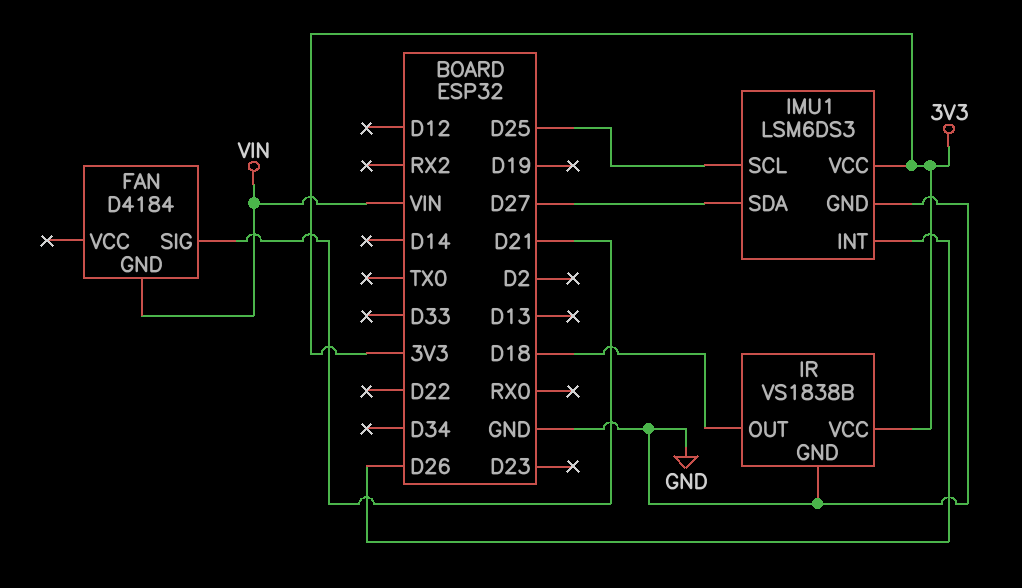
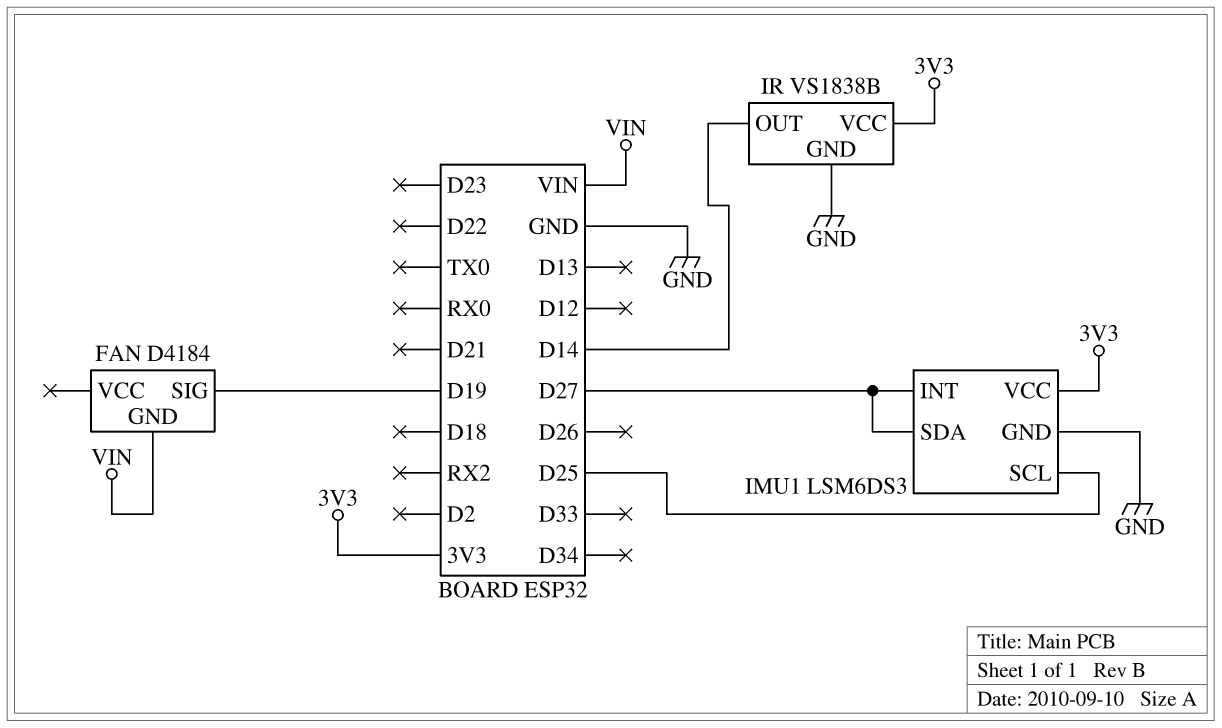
FAN pin SIG: D21 -> D19
IMU1 pin INT: D26 -> D27
IR pin OUT: D18 -> D14

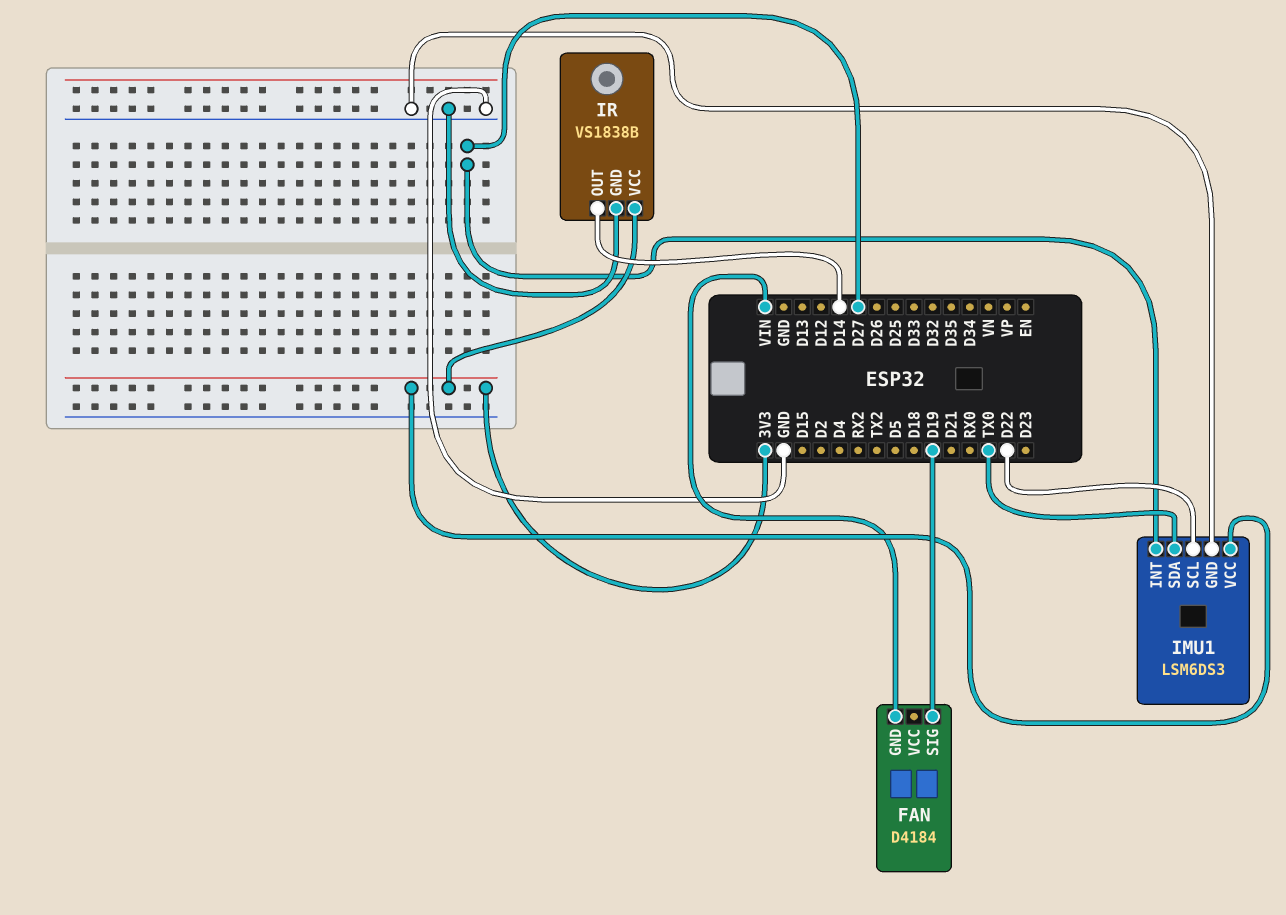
IMU1 pin SCL: D25 -> D22
IMU1 pin SDA: D27 -> TX0

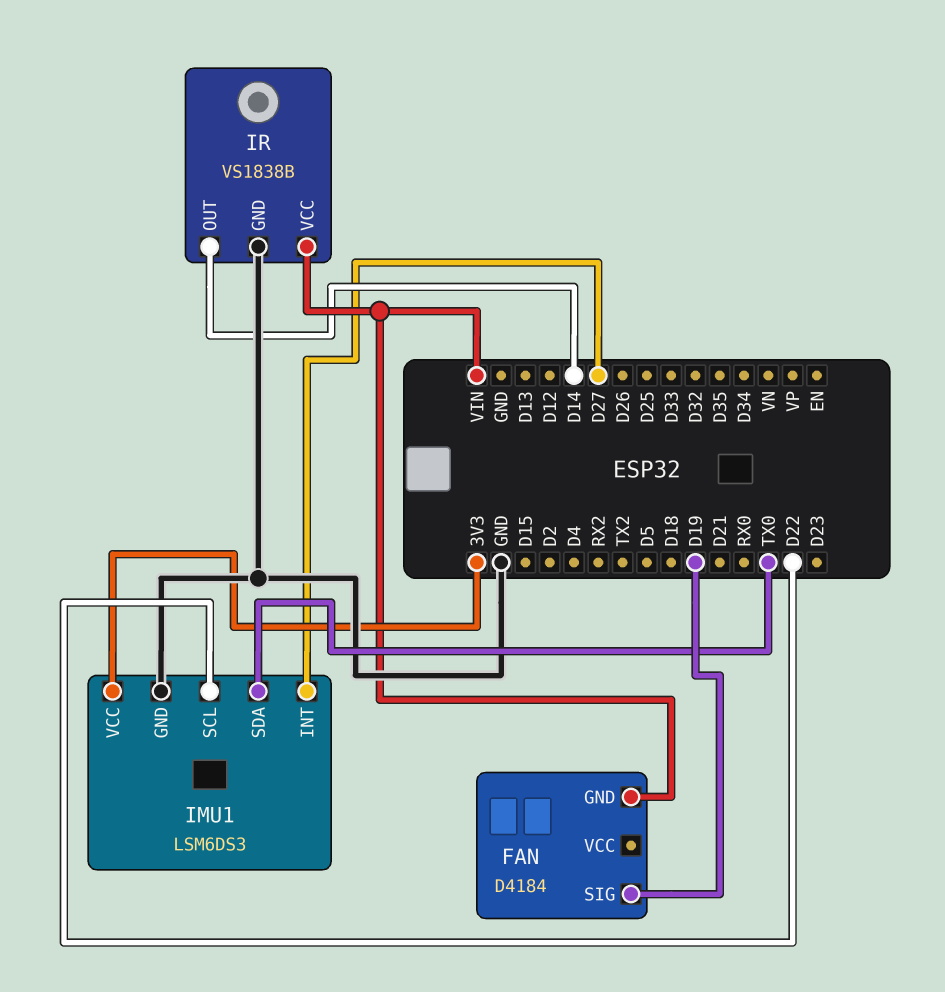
IR pin VCC: 3V3 -> VIN

